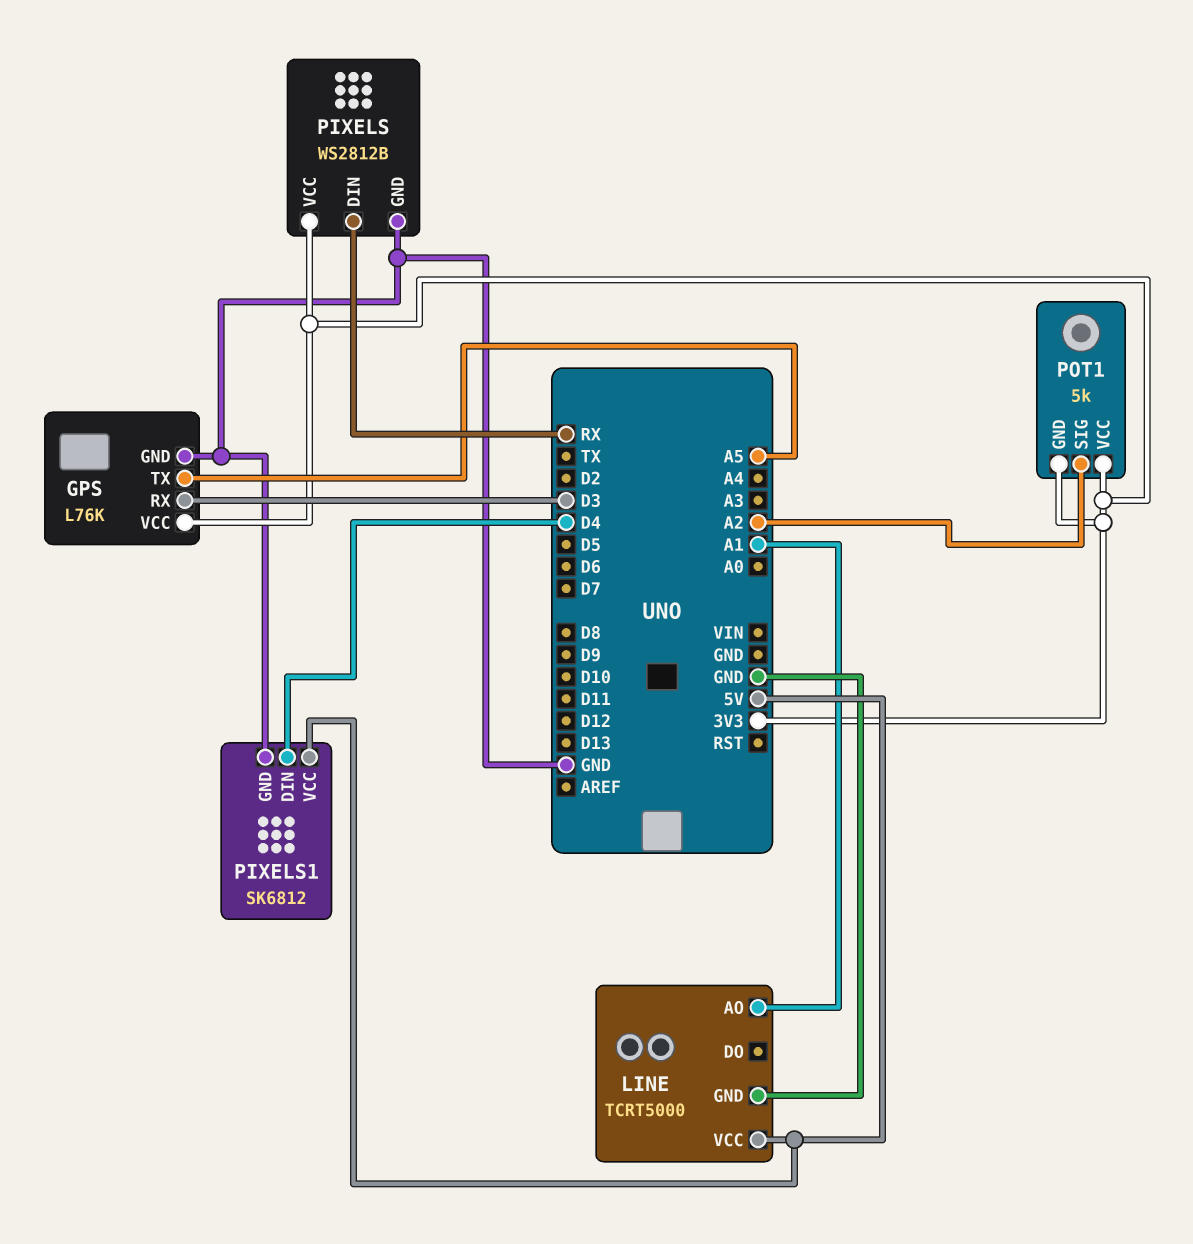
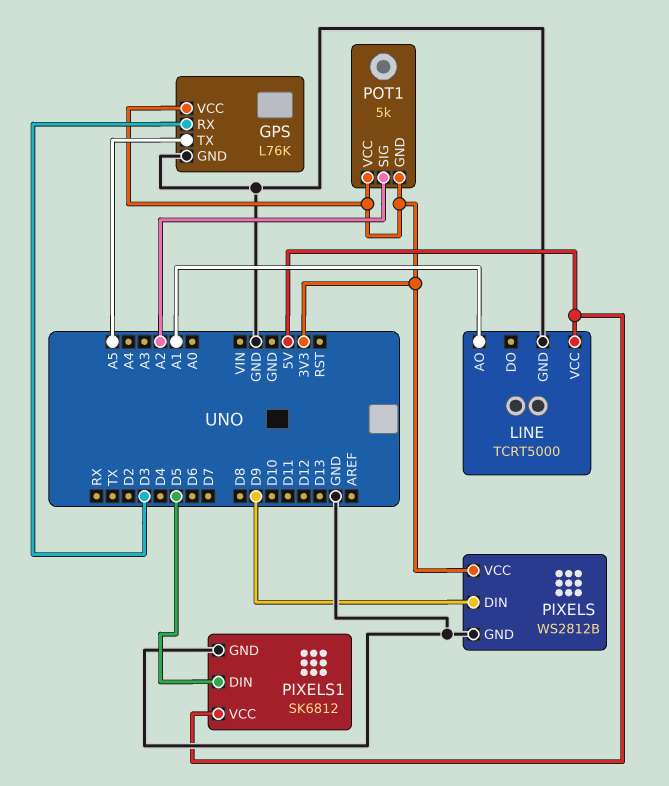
PIXELS pin DIN: RX -> D9
PIXELS1 pin DIN: D4 -> D5

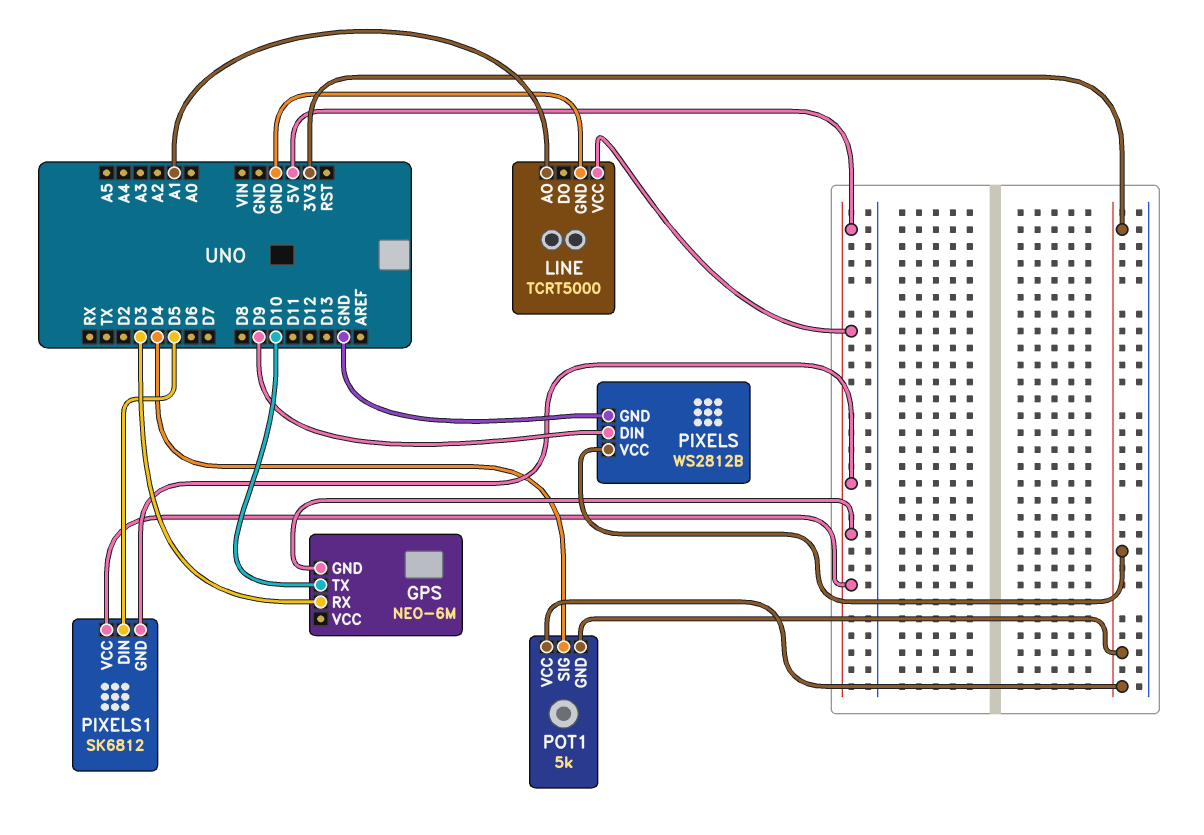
GPS: L76K -> NEO-6M
GPS pin GND: GND -> 5V
GPS pin TX: A5 -> D10
GPS pin VCC: 3V3 -> none
PIXELS1 pin GND: GND -> 5V
POT1 pin SIG: A2 -> D4

